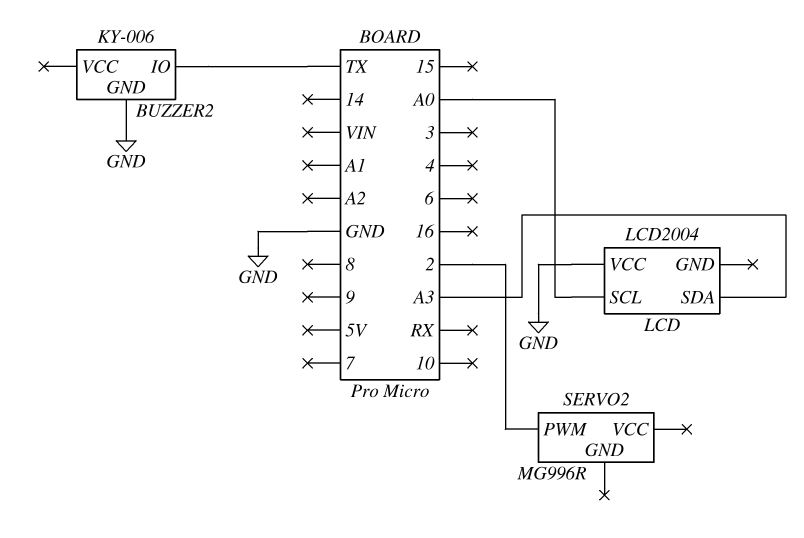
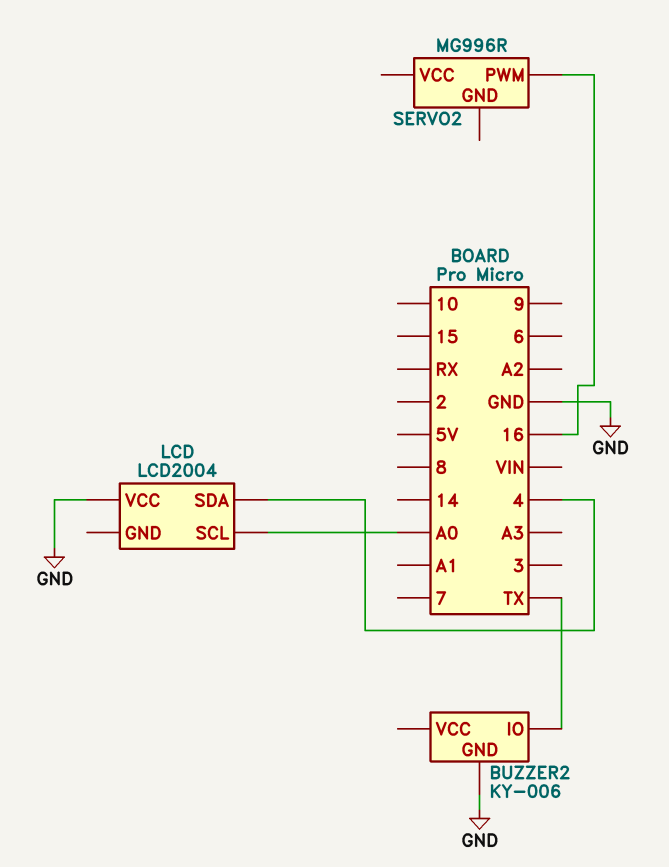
LCD pin SDA: A3 -> 4
SERVO2 pin PWM: 2 -> 16

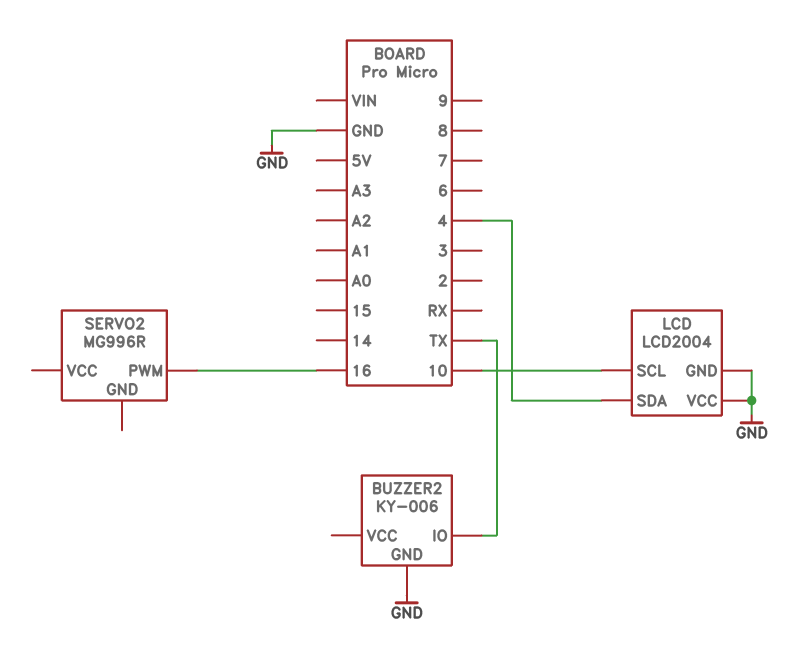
LCD pin GND: none -> GND
LCD pin SCL: A0 -> 10

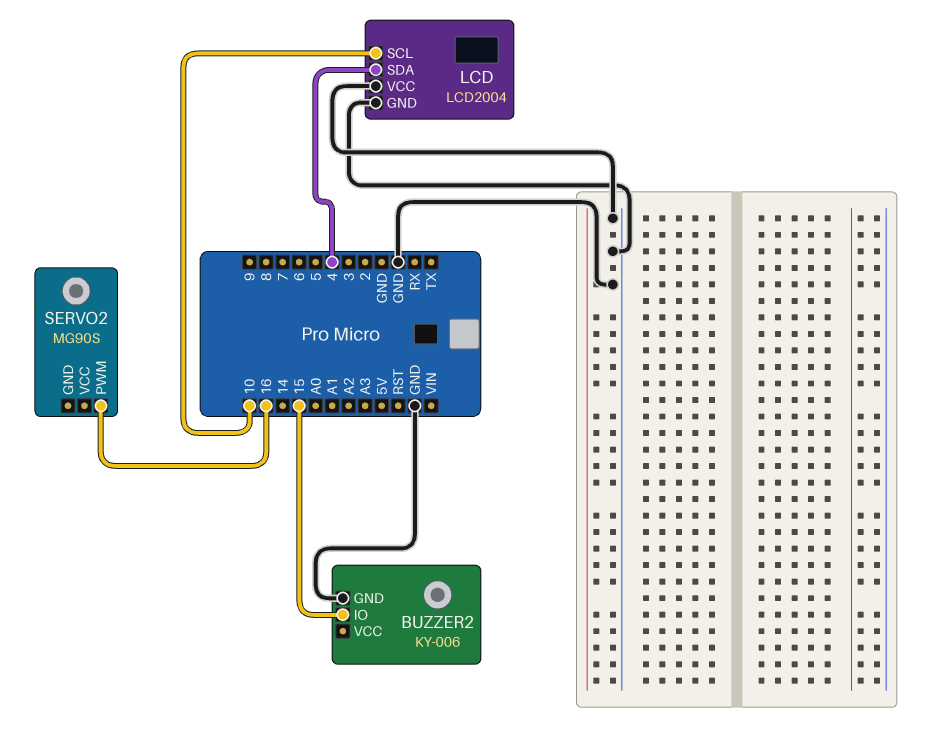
BUZZER2 pin IO: TX -> 15
SERVO2: MG996R -> MG90S

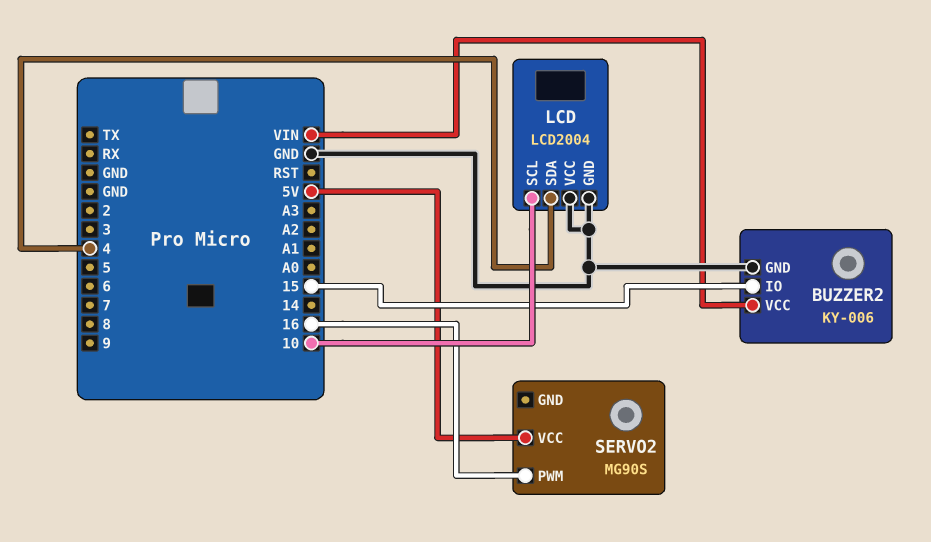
BUZZER2 pin VCC: none -> VIN
SERVO2 pin VCC: none -> 5V

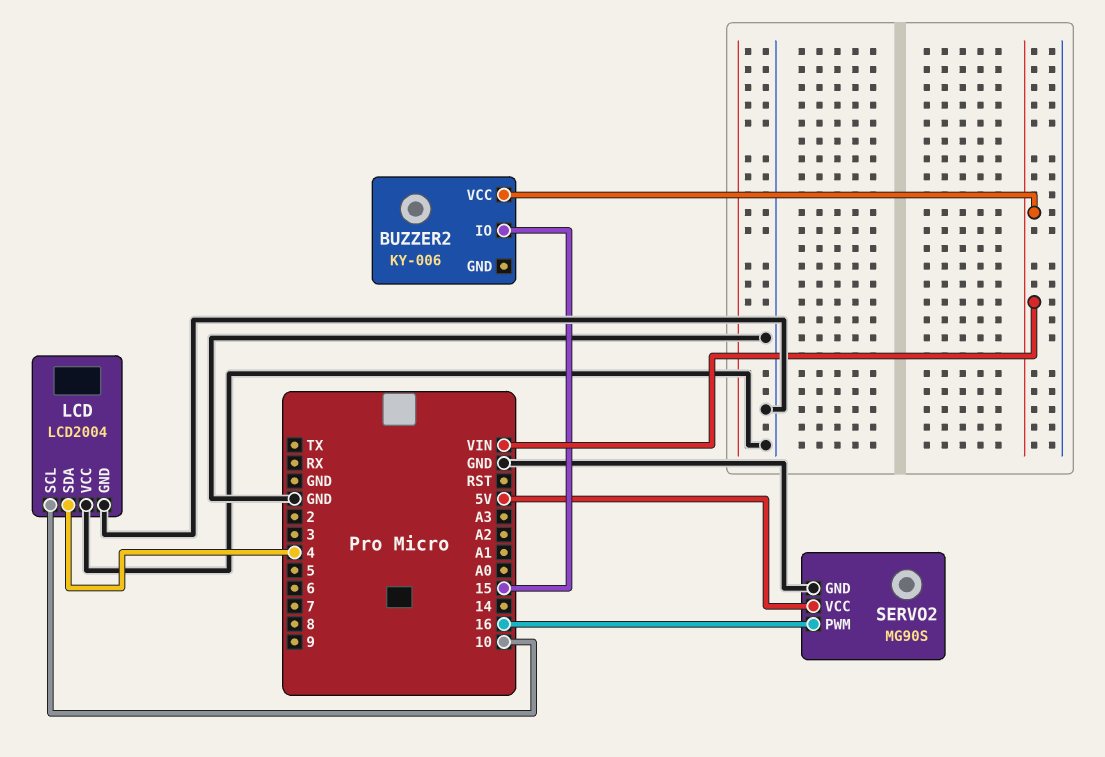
BUZZER2 pin GND: GND -> none
SERVO2 pin GND: none -> GND

